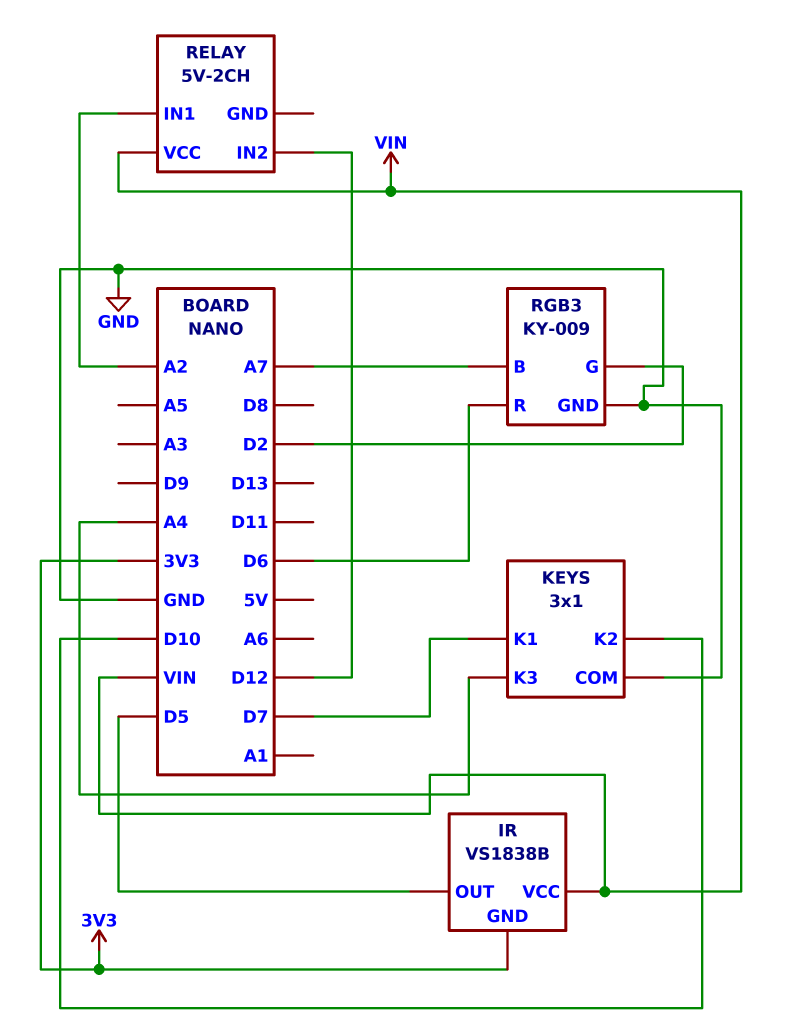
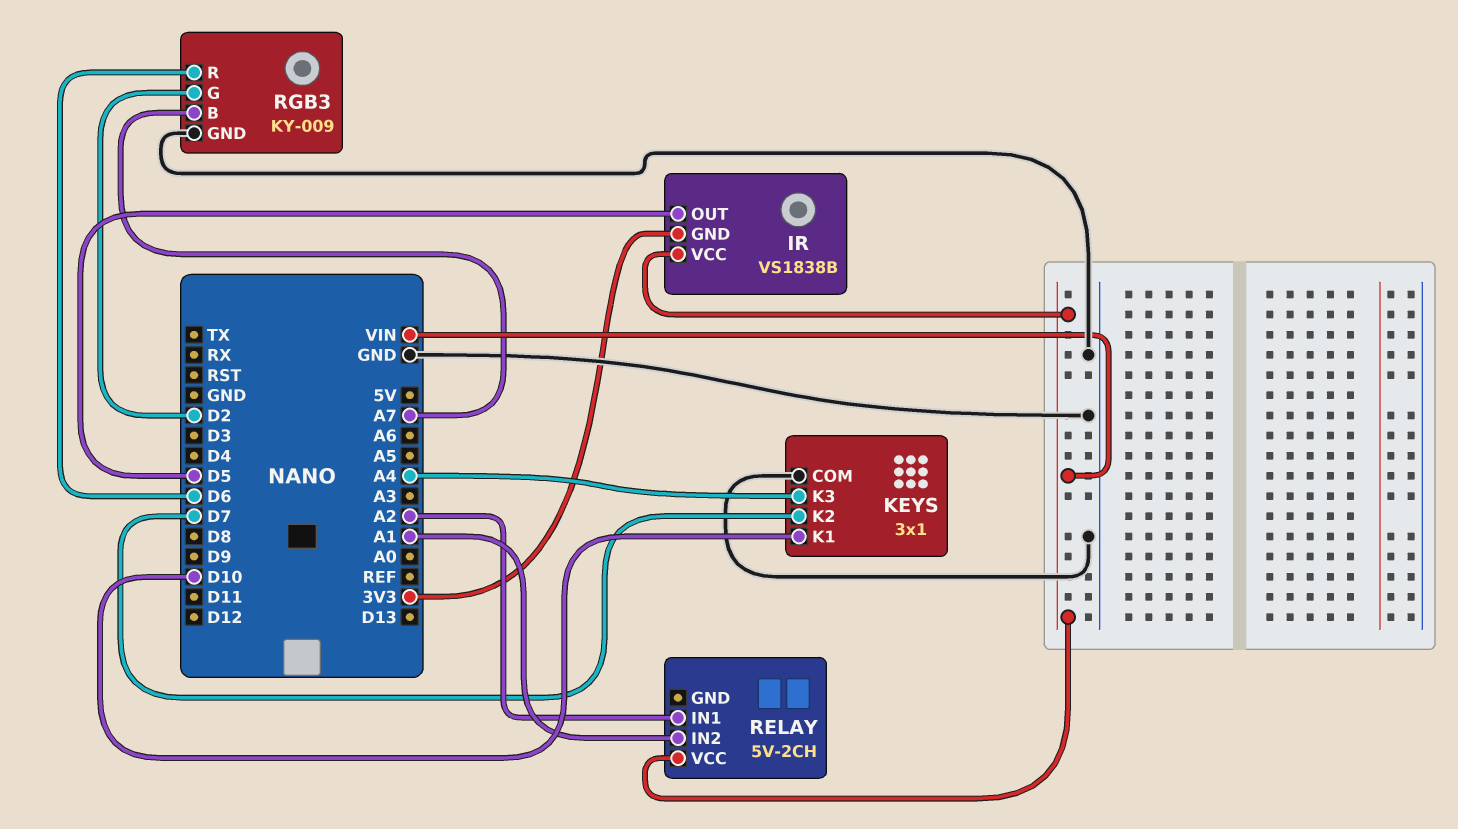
KEYS pin K1: D7 -> D10
KEYS pin K2: D10 -> D7
RELAY pin IN2: D12 -> A1

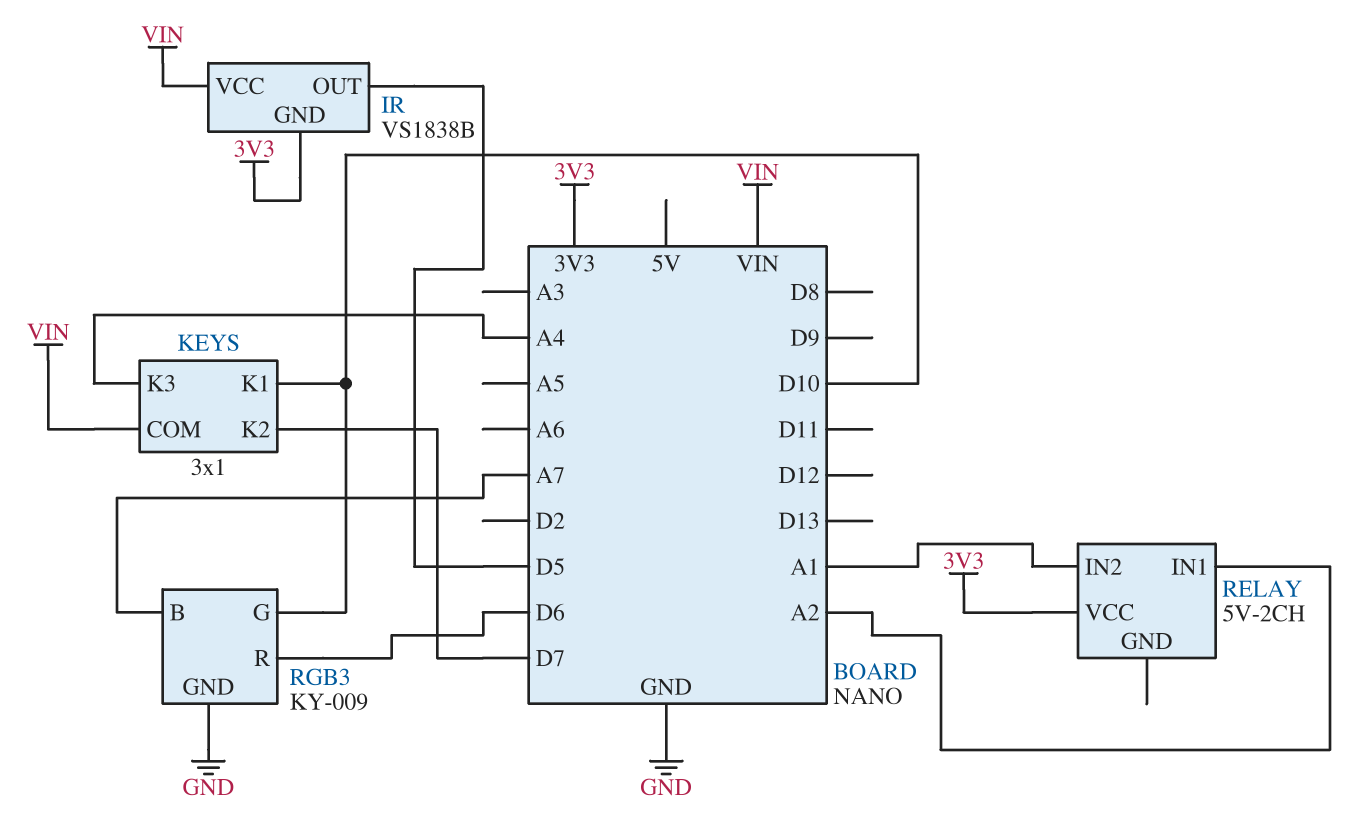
KEYS pin COM: GND -> VIN
RELAY pin VCC: VIN -> 3V3
RGB3 pin G: D2 -> D10

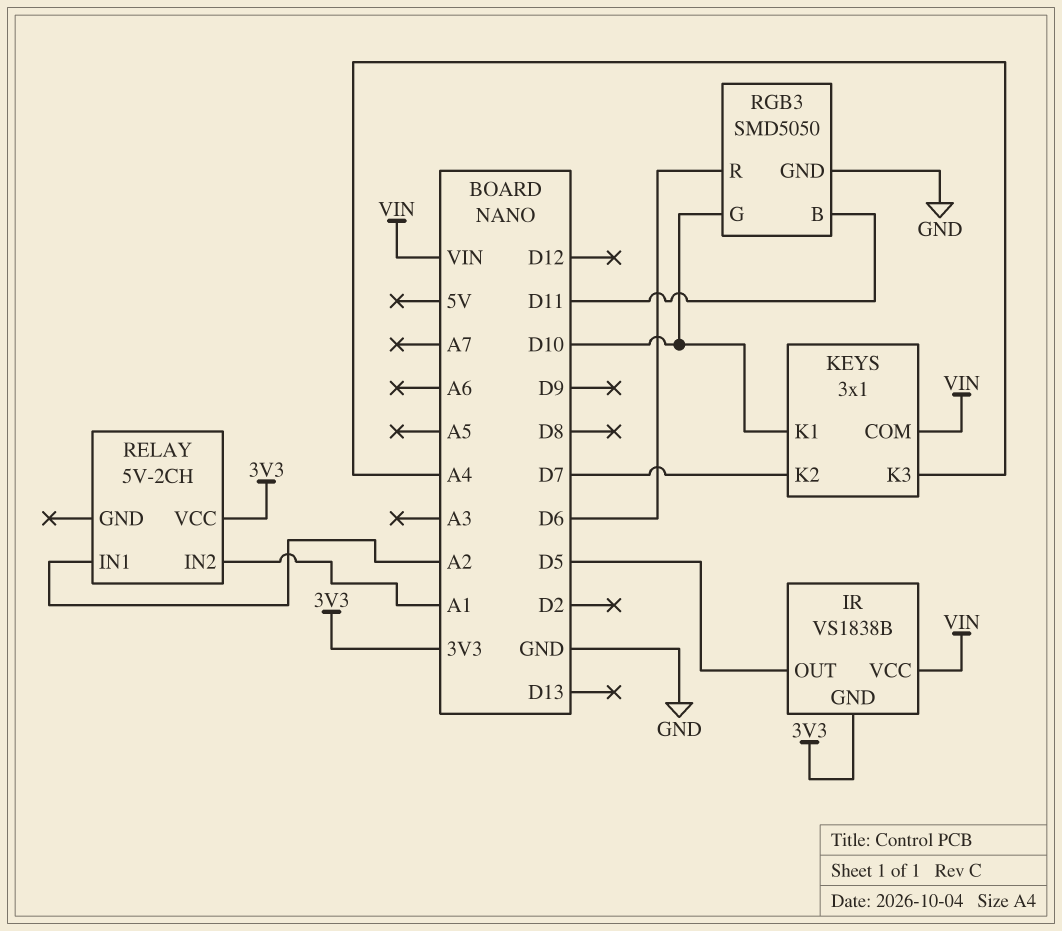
RGB3: KY-009 -> SMD5050
RGB3 pin B: A7 -> D11

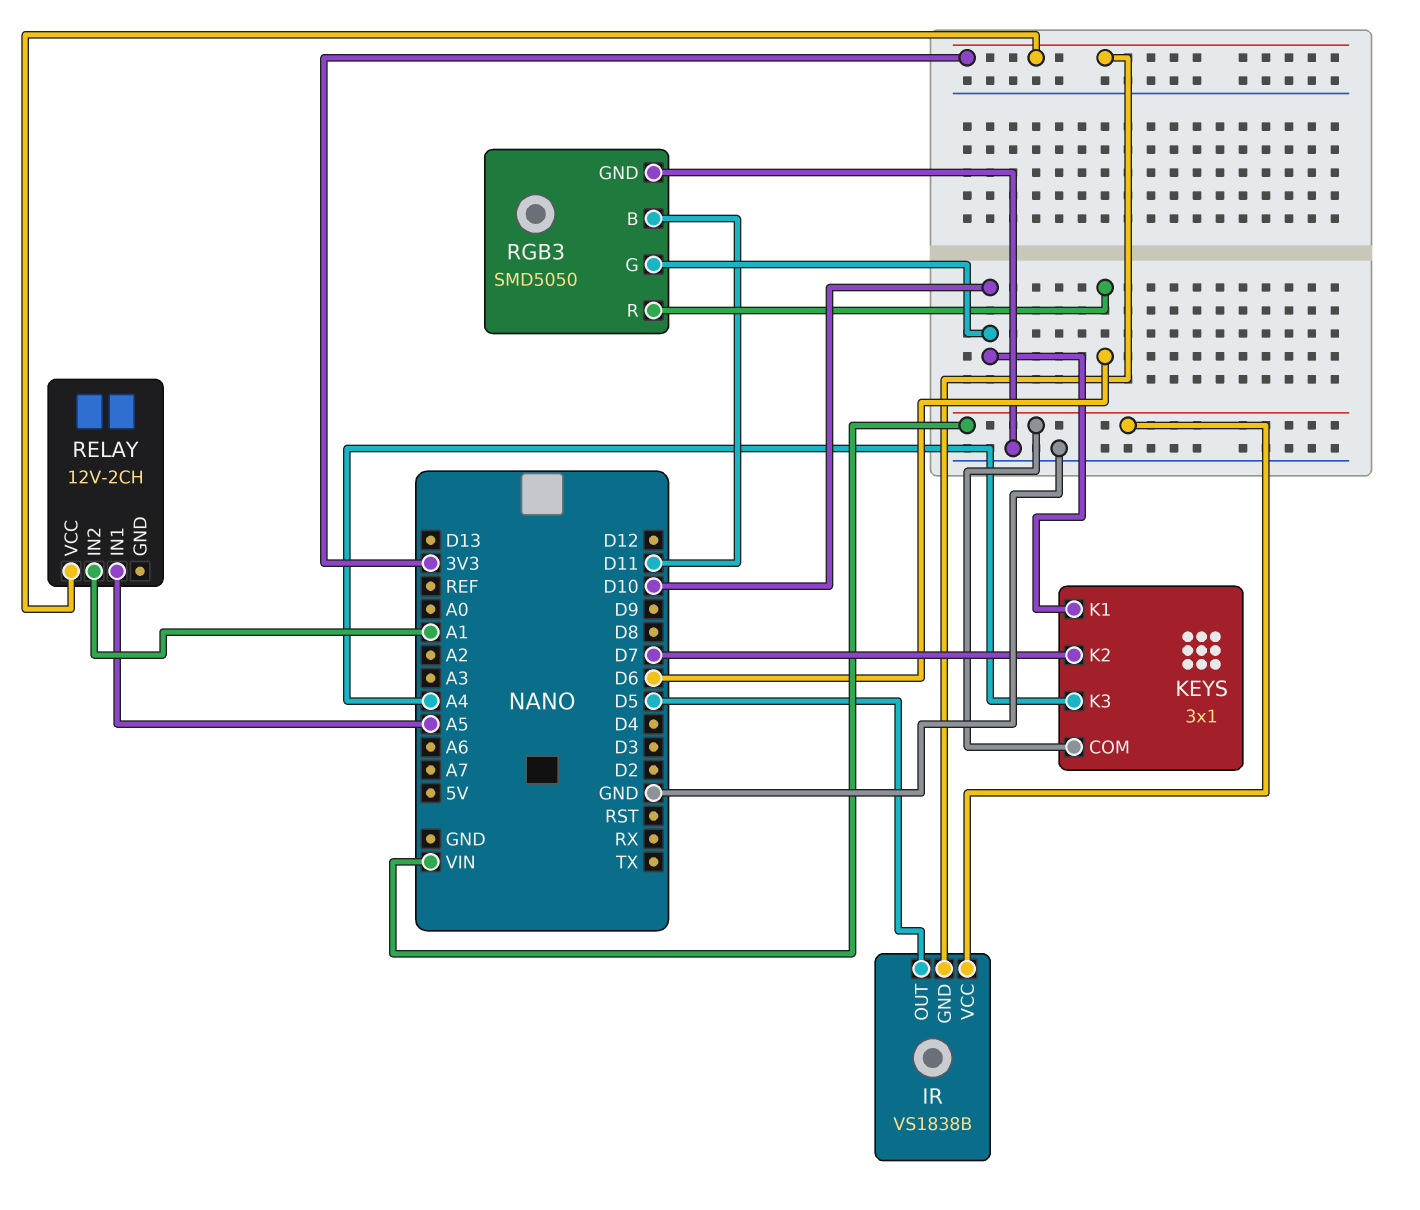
RELAY: 5V-2CH -> 12V-2CH
RELAY pin IN1: A2 -> A5

